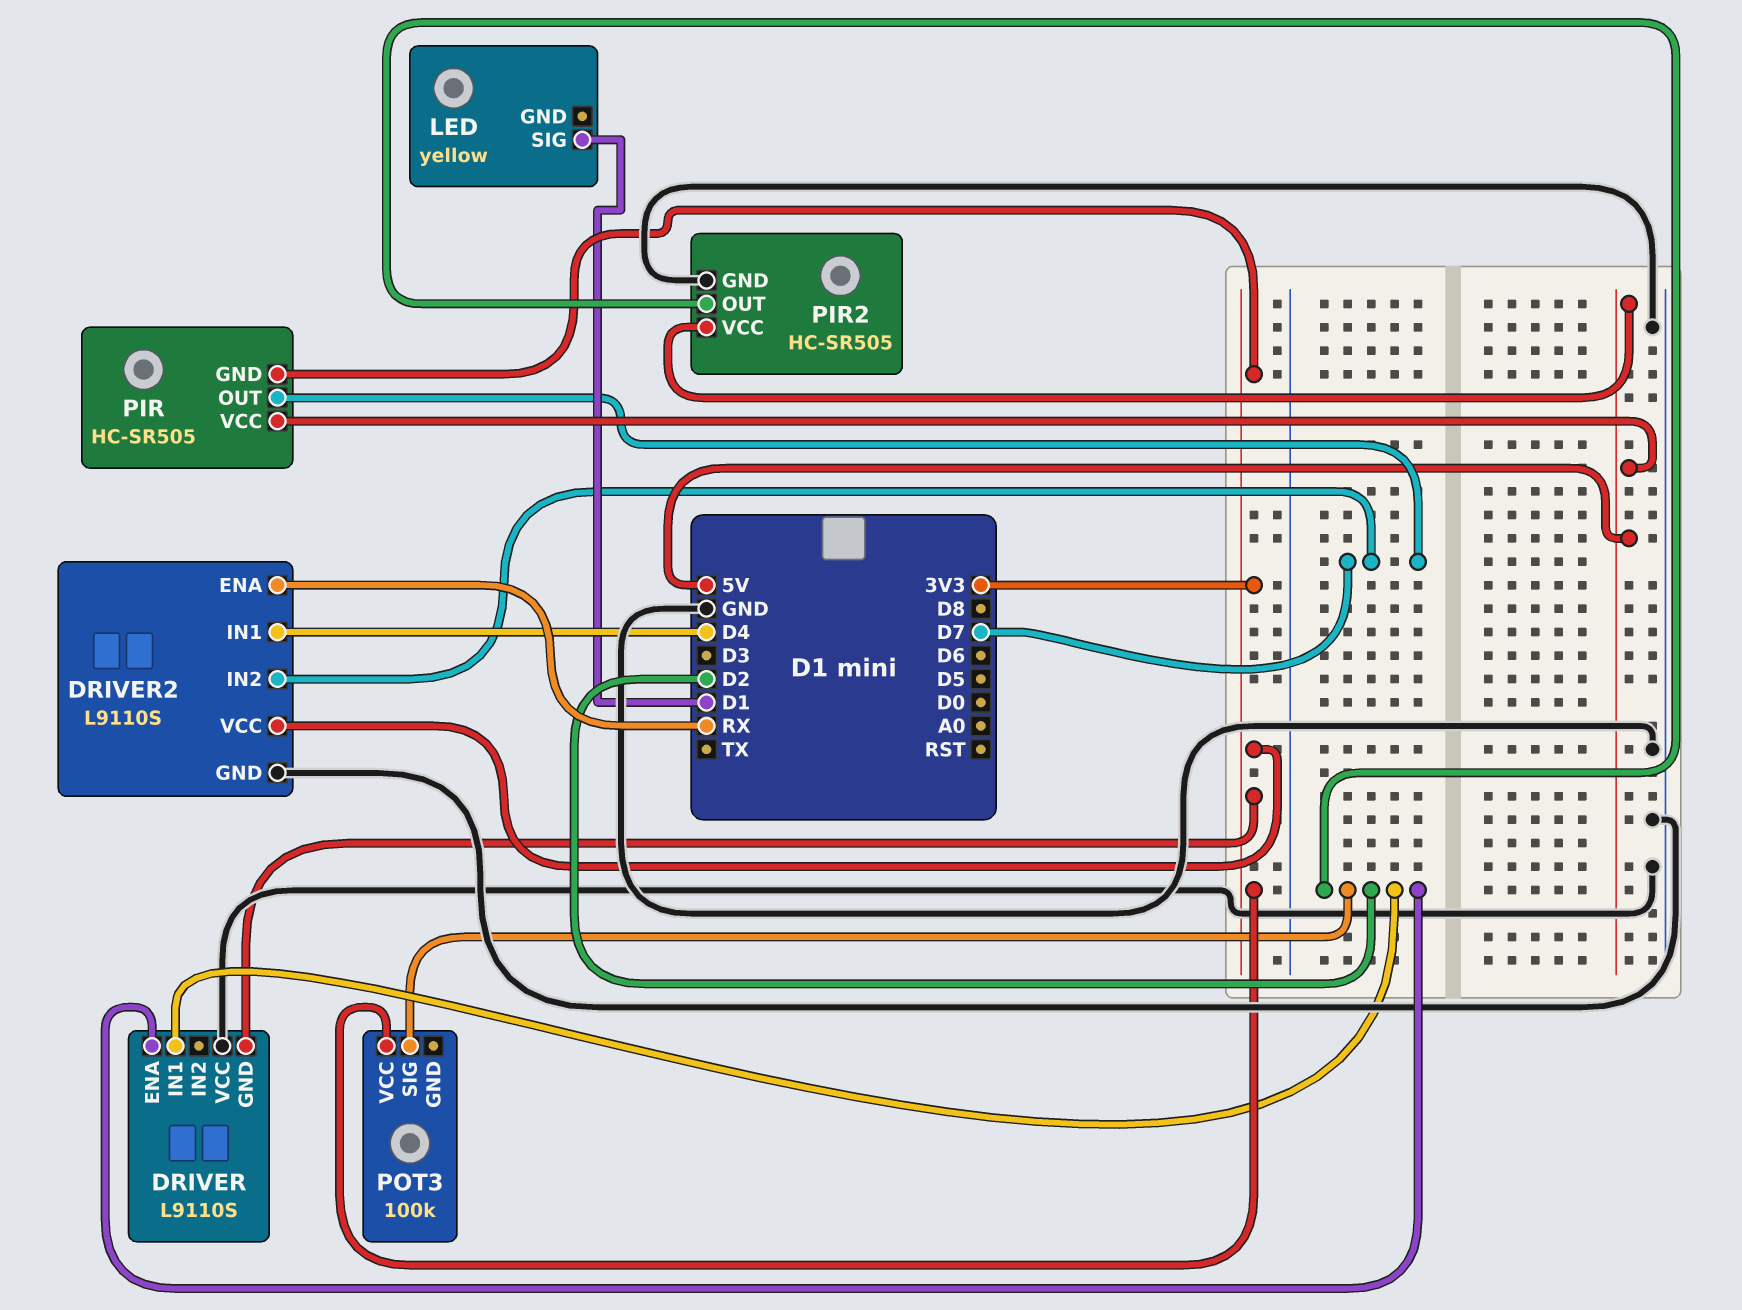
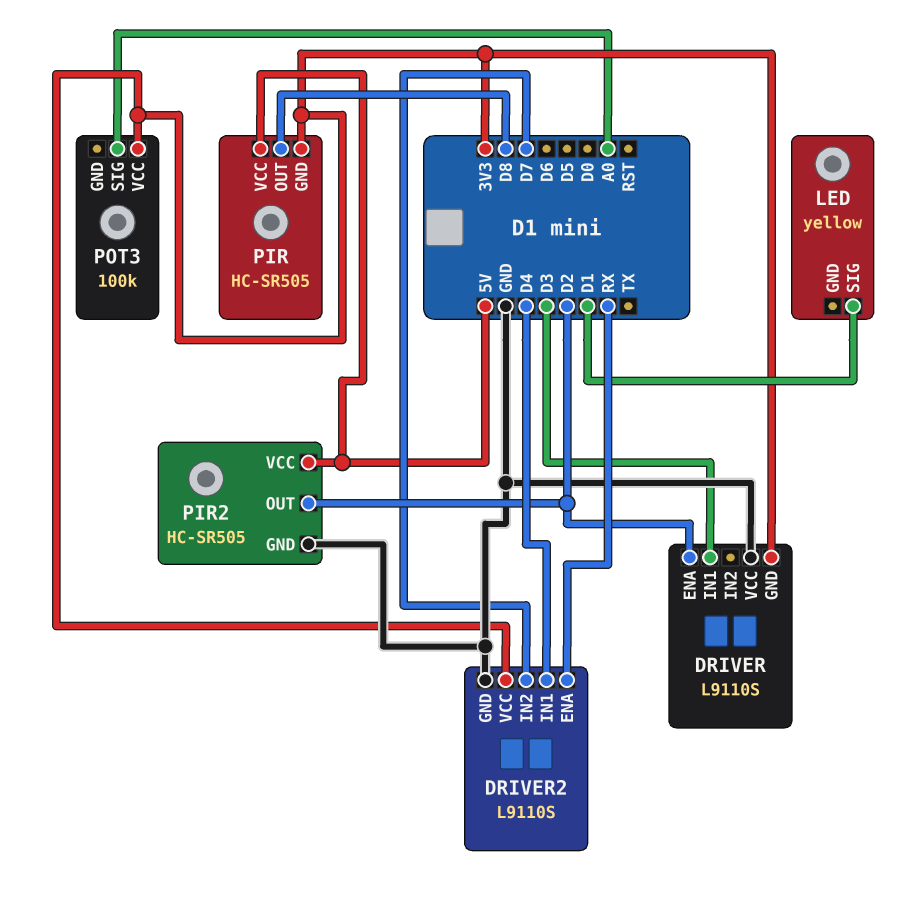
DRIVER pin IN1: D2 -> D3
PIR pin OUT: D7 -> D8
POT3 pin SIG: D2 -> A0

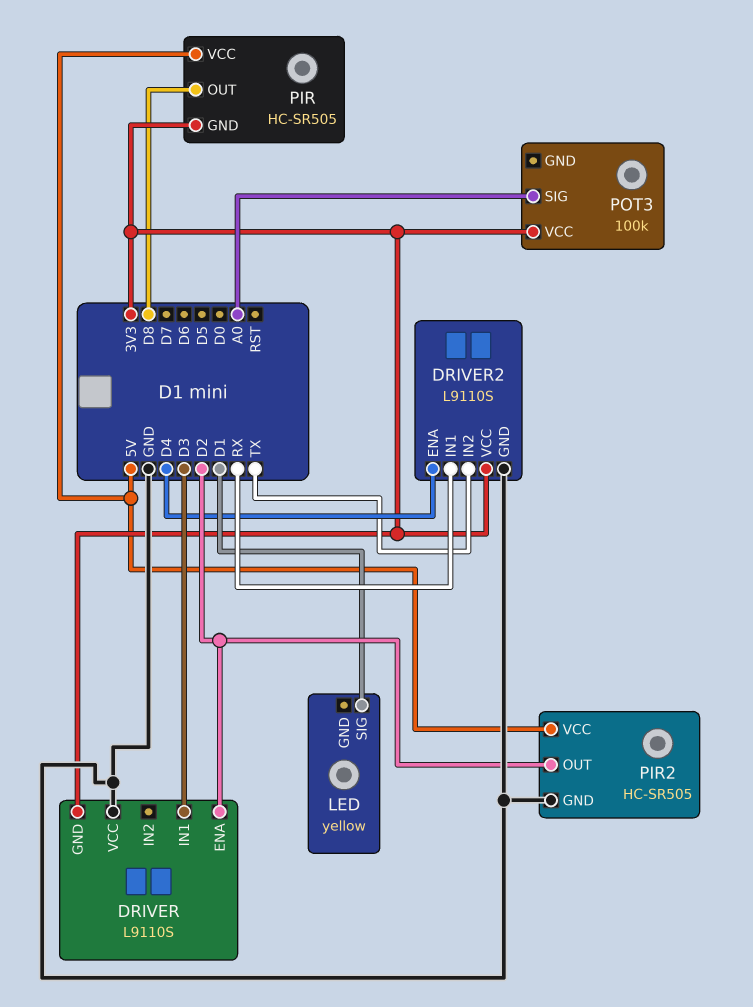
DRIVER2 pin ENA: RX -> D4
DRIVER2 pin IN1: D4 -> RX
DRIVER2 pin IN2: D7 -> TX

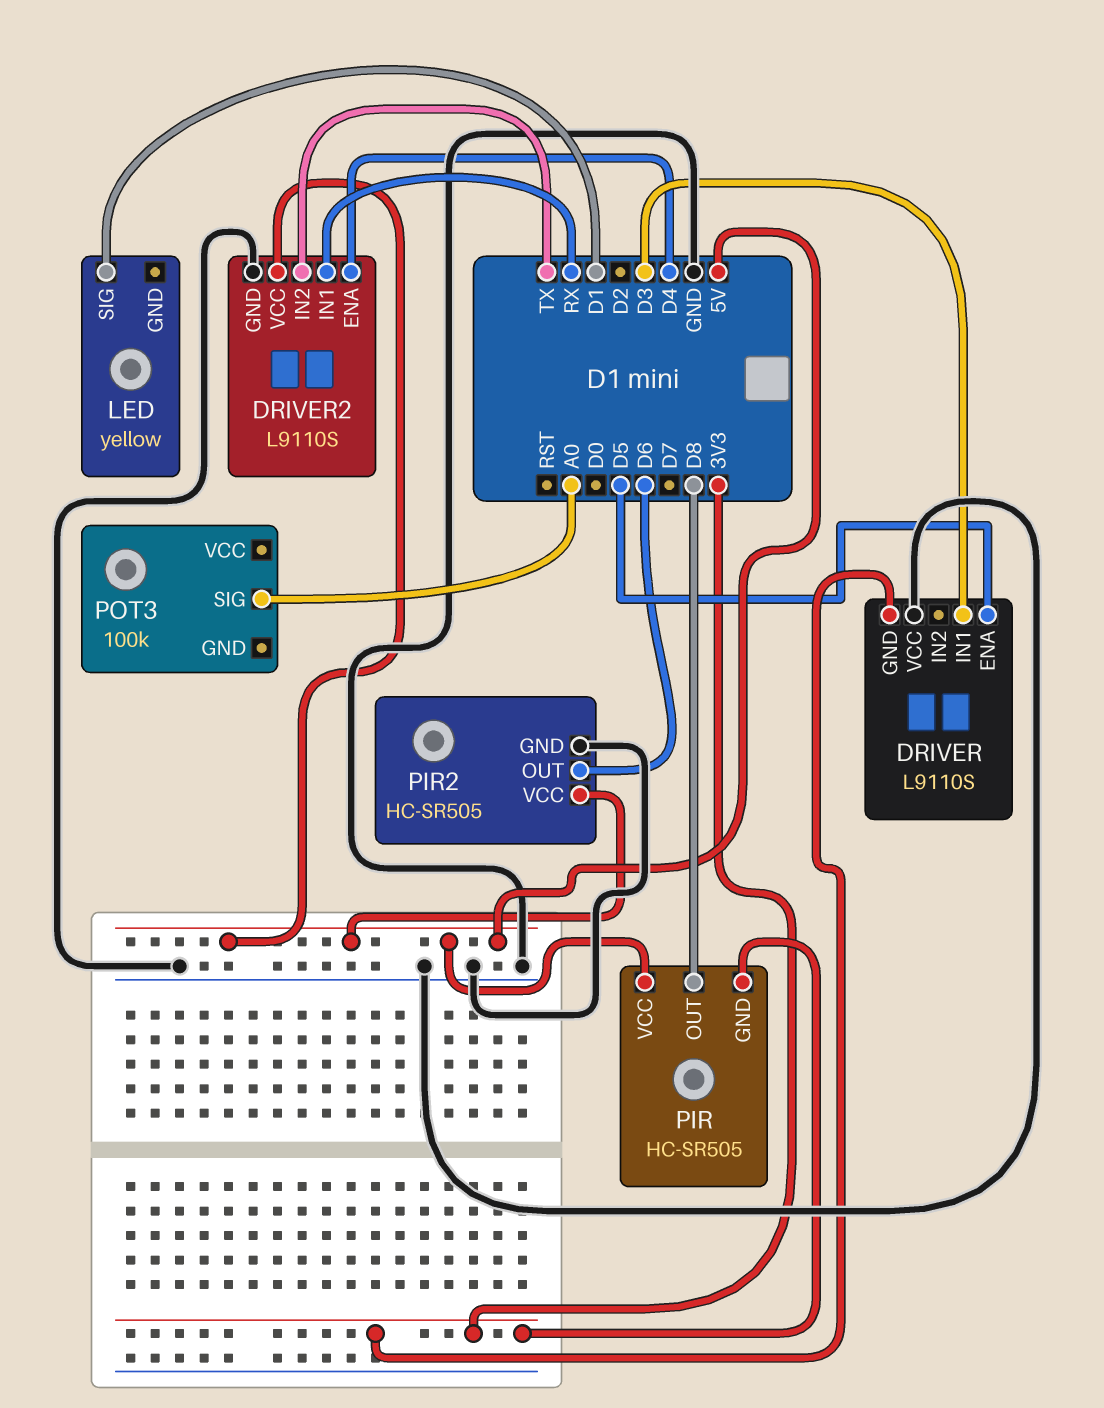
DRIVER pin ENA: D2 -> D5
DRIVER2 pin VCC: 3V3 -> 5V
PIR2 pin OUT: D2 -> D6
POT3 pin VCC: 3V3 -> none

